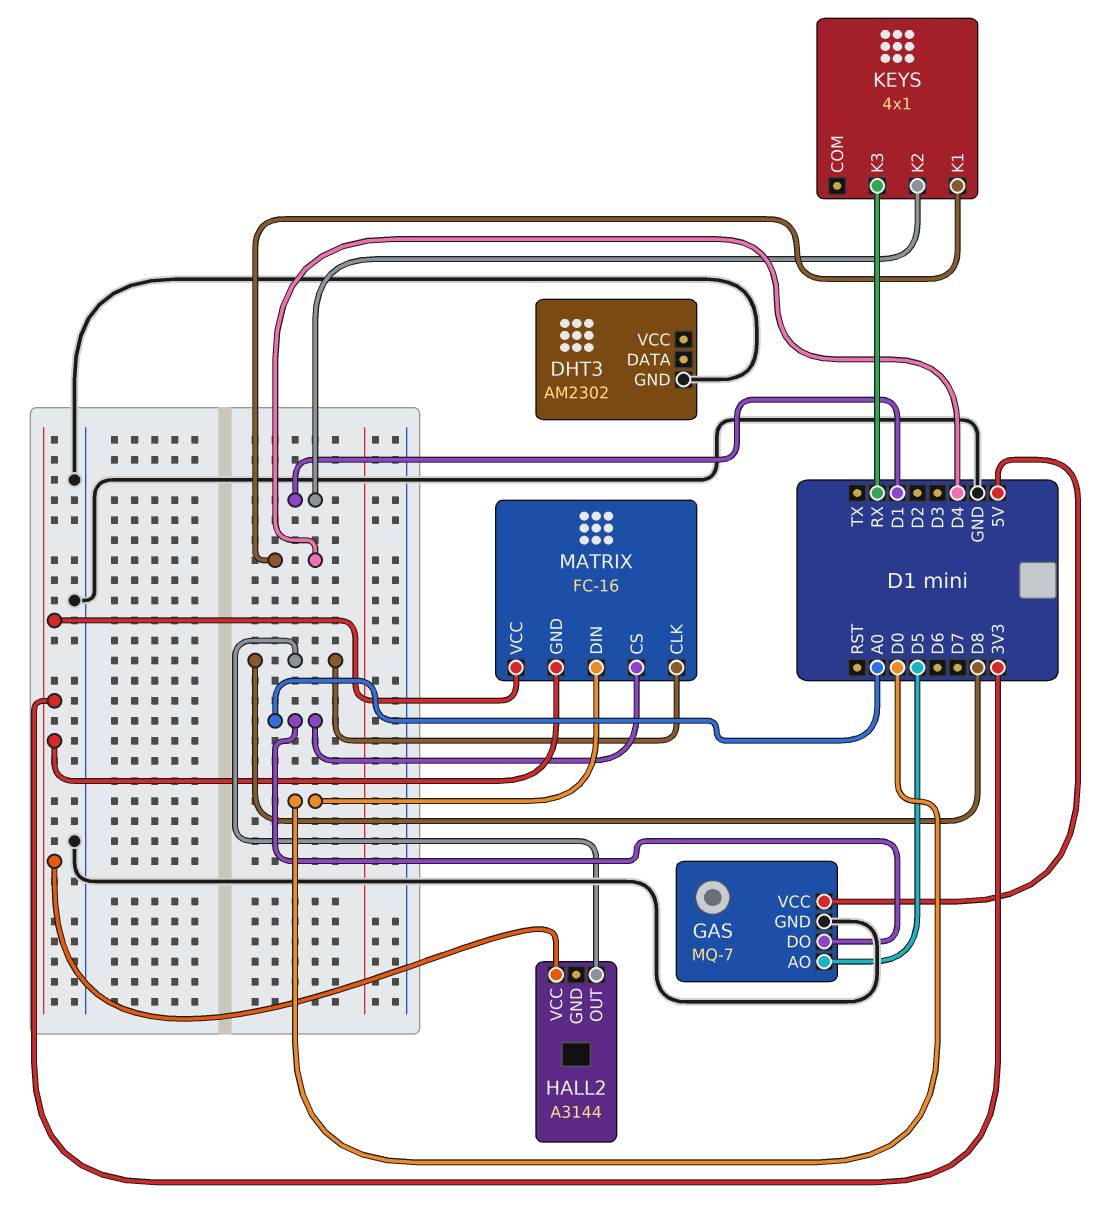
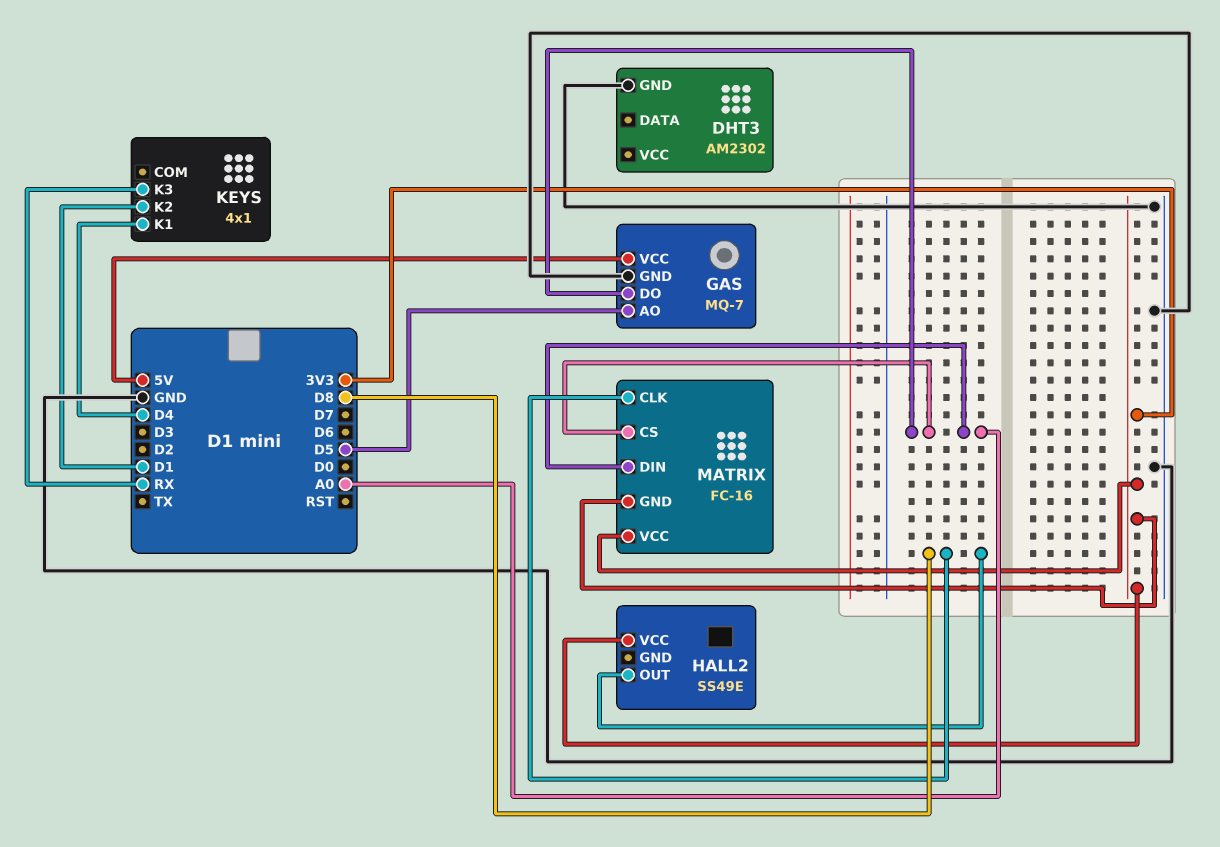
HALL2: A3144 -> SS49E
MATRIX pin DIN: D0 -> A0

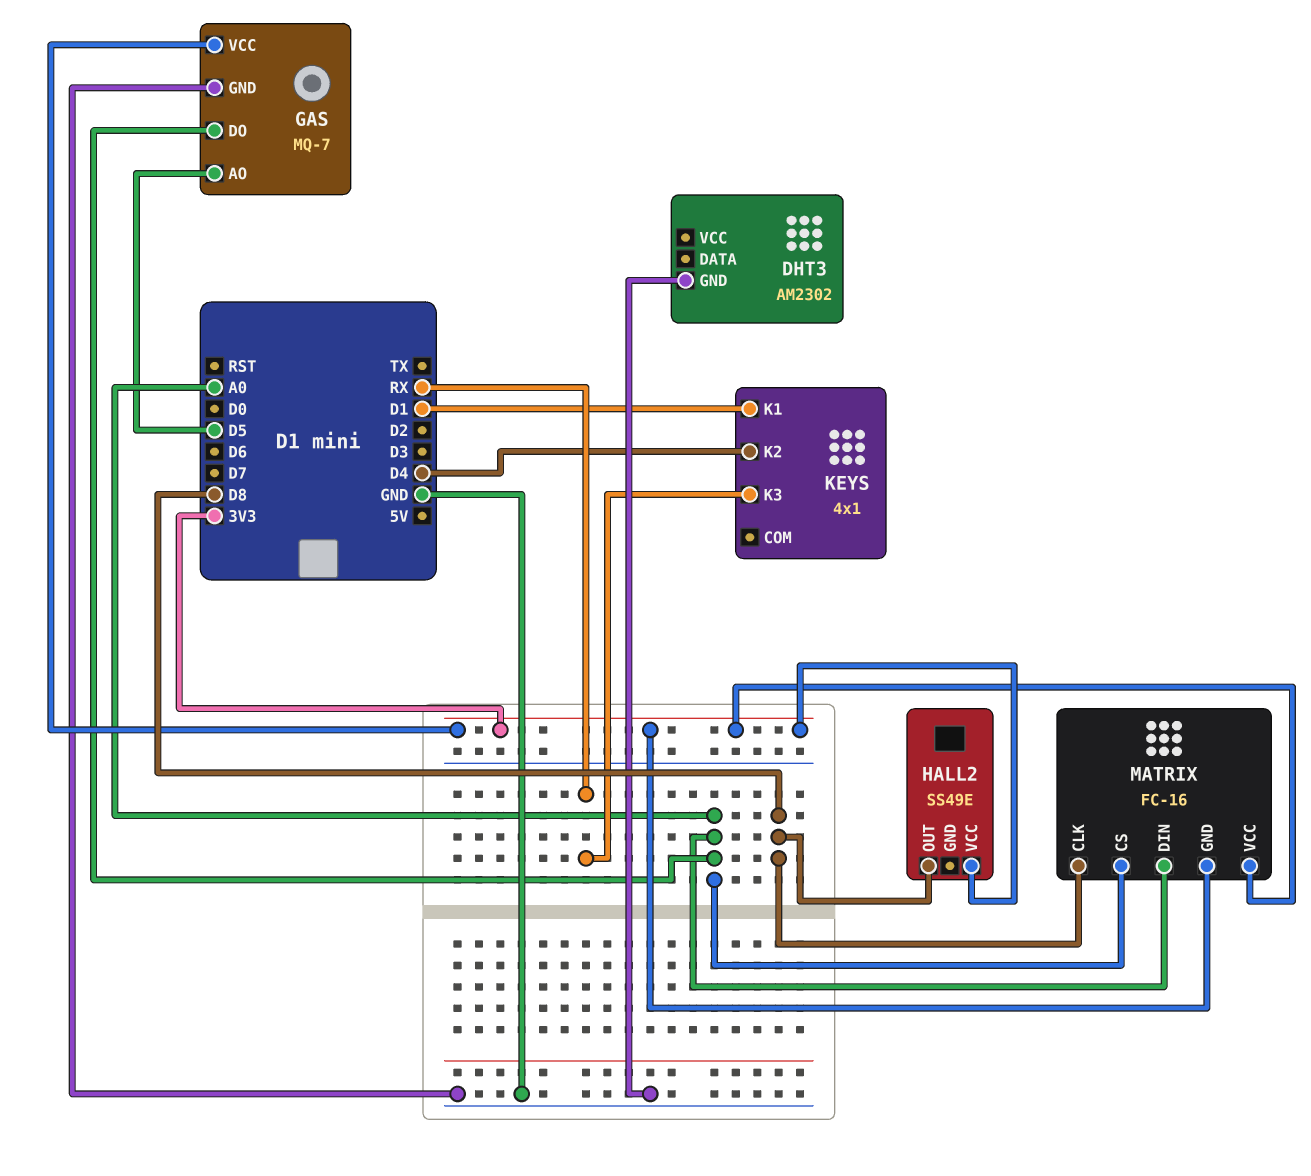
GAS pin VCC: 5V -> 3V3
KEYS pin K1: D4 -> D1
KEYS pin K2: D1 -> D4

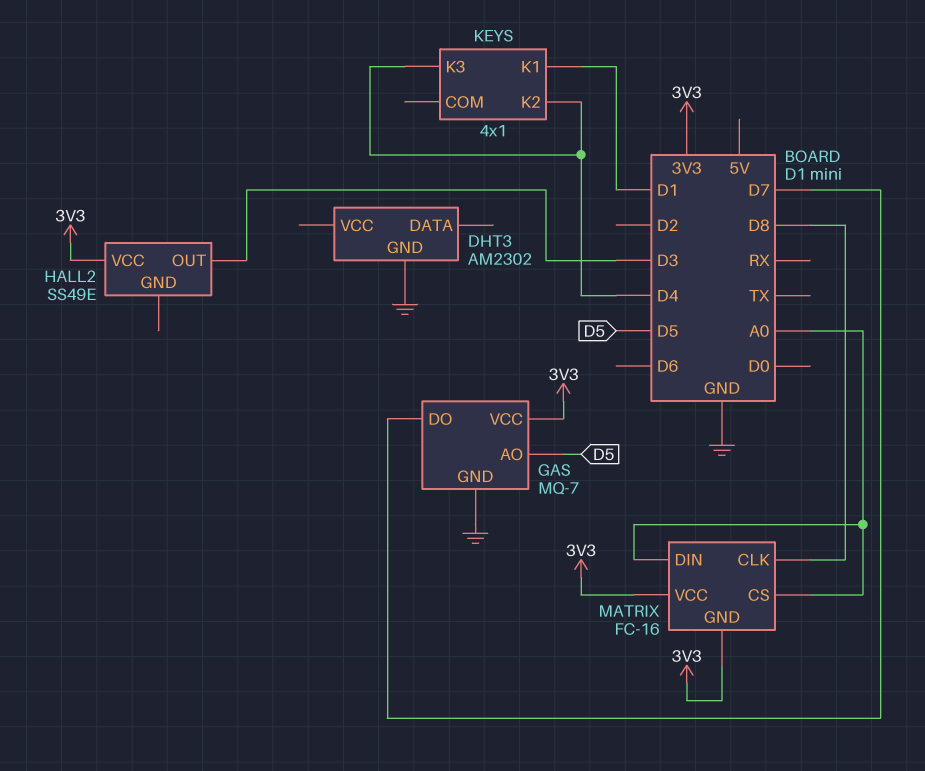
GAS pin DO: A0 -> D7
HALL2 pin OUT: D8 -> D3
KEYS pin K3: RX -> D4

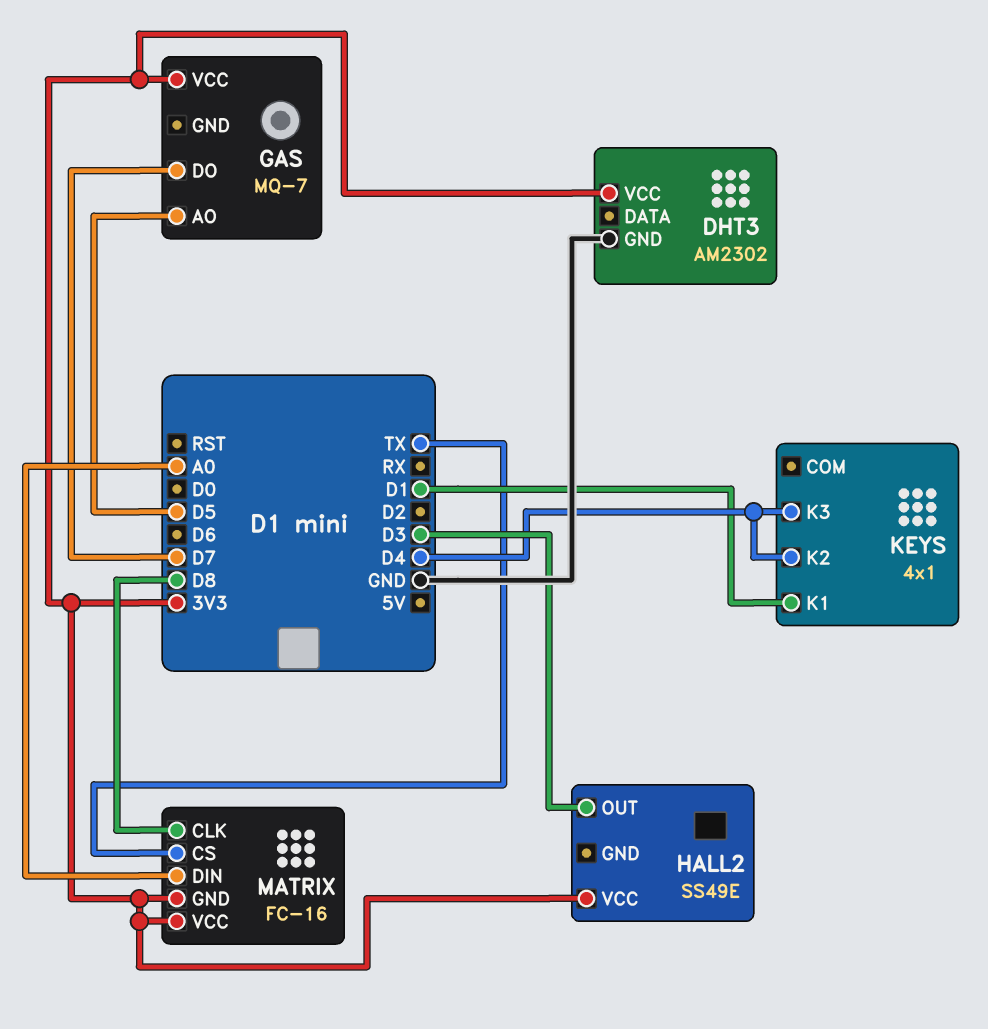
DHT3 pin VCC: none -> 3V3
GAS pin GND: GND -> none
MATRIX pin CS: A0 -> TX

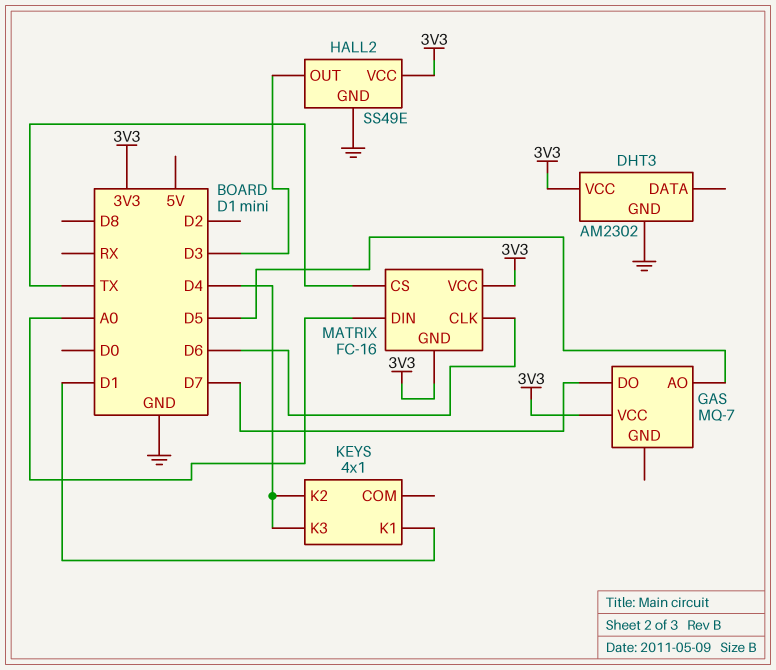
HALL2 pin GND: none -> GND
MATRIX pin CLK: D8 -> D6

